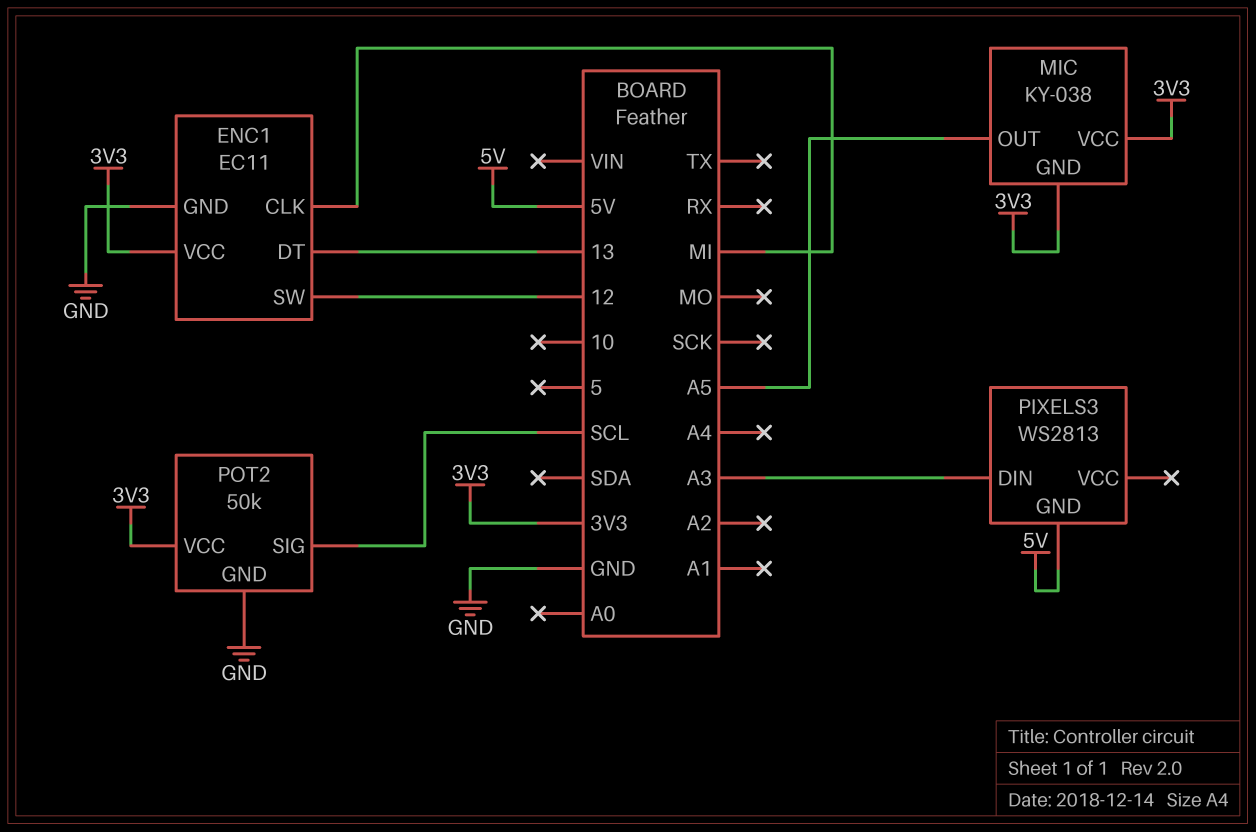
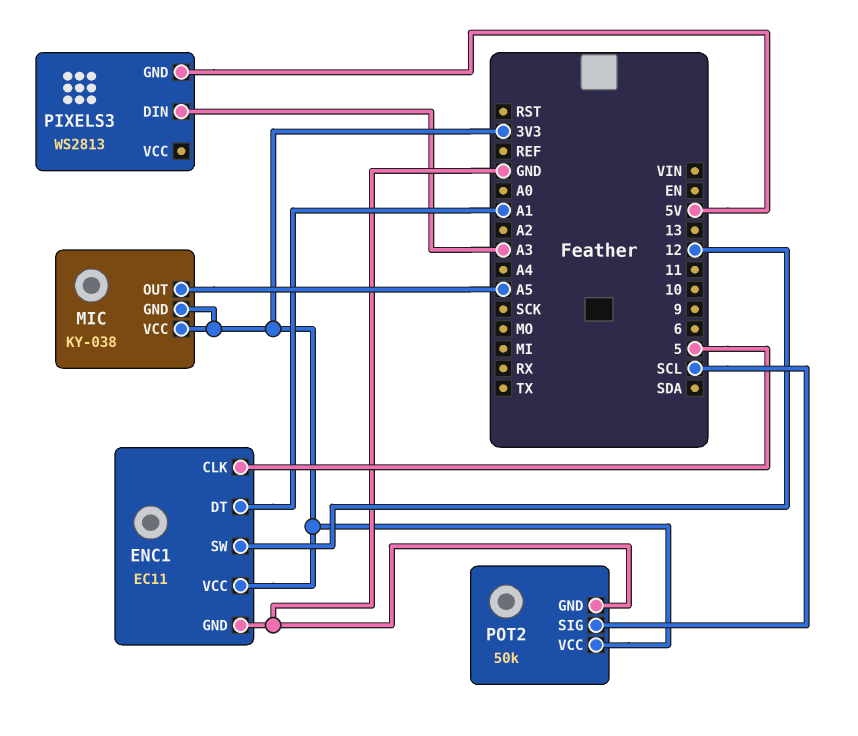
ENC1 pin CLK: MI -> 5
ENC1 pin DT: 13 -> A1

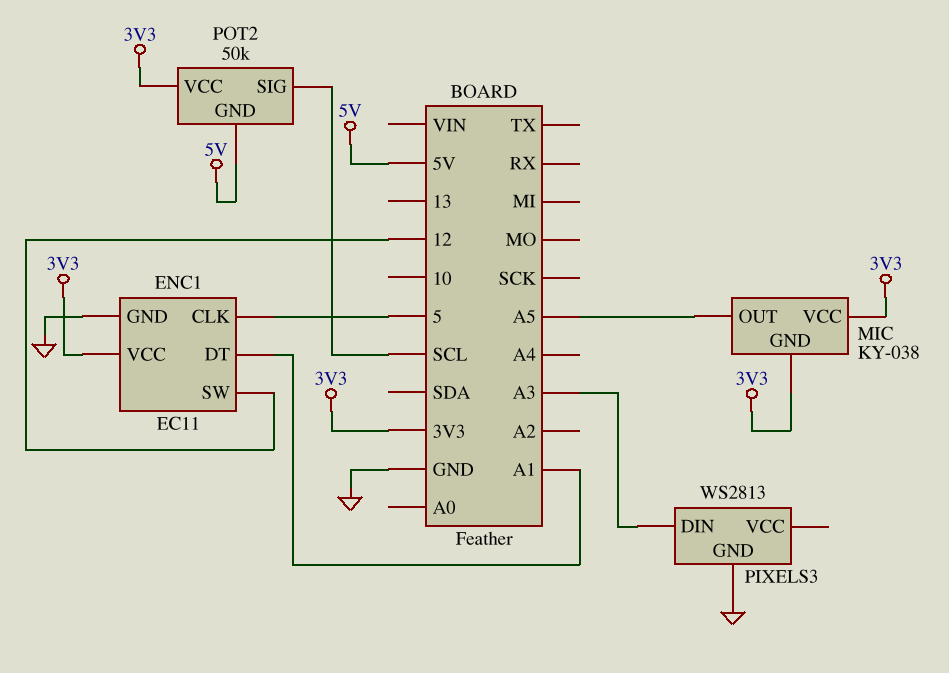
PIXELS3 pin GND: 5V -> GND
POT2 pin GND: GND -> 5V

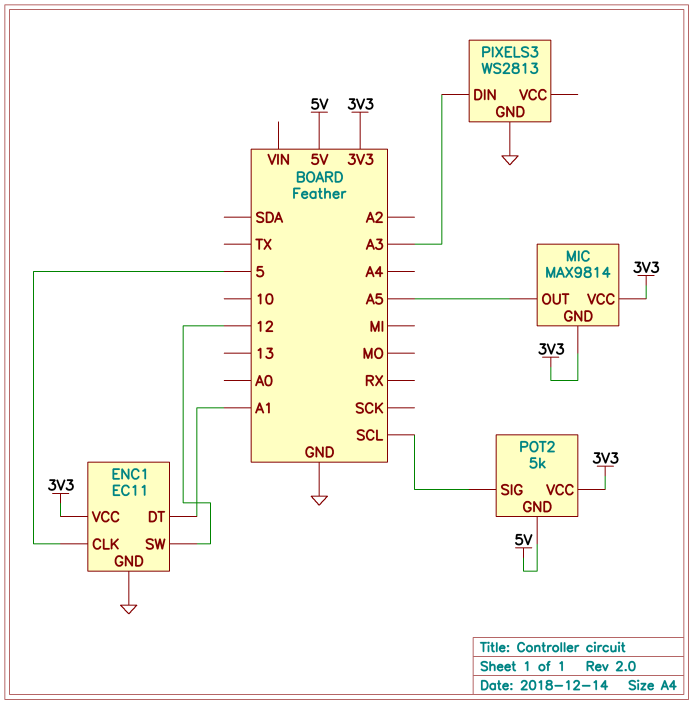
MIC: KY-038 -> MAX9814
POT2: 50k -> 5k

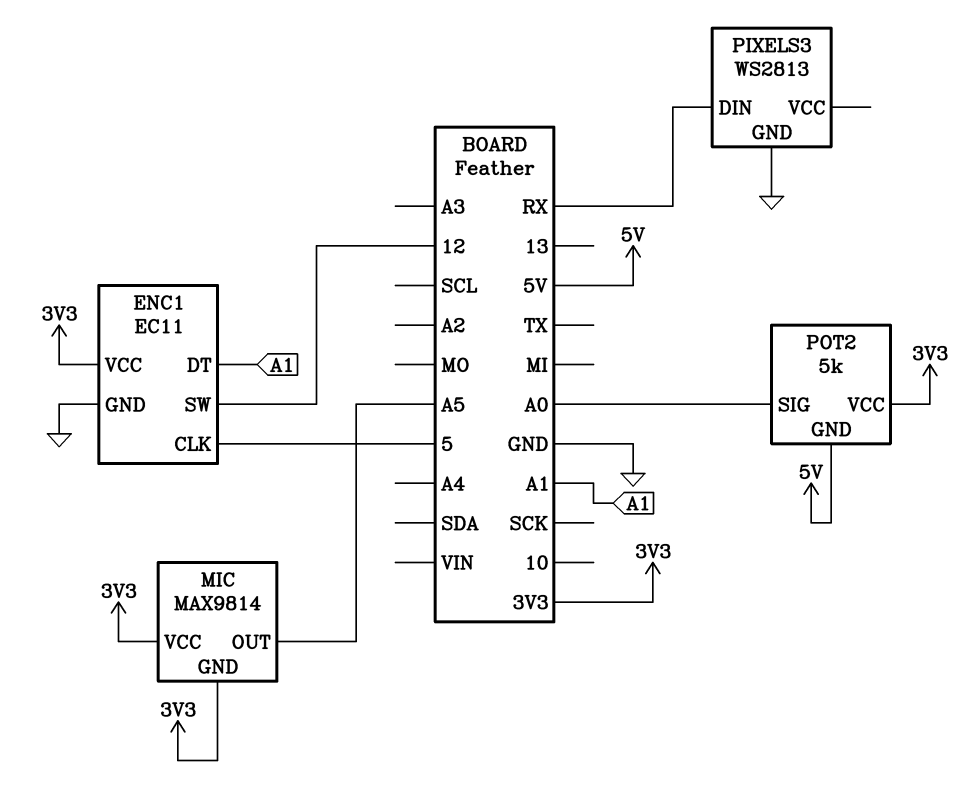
PIXELS3 pin DIN: A3 -> RX
POT2 pin SIG: SCL -> A0

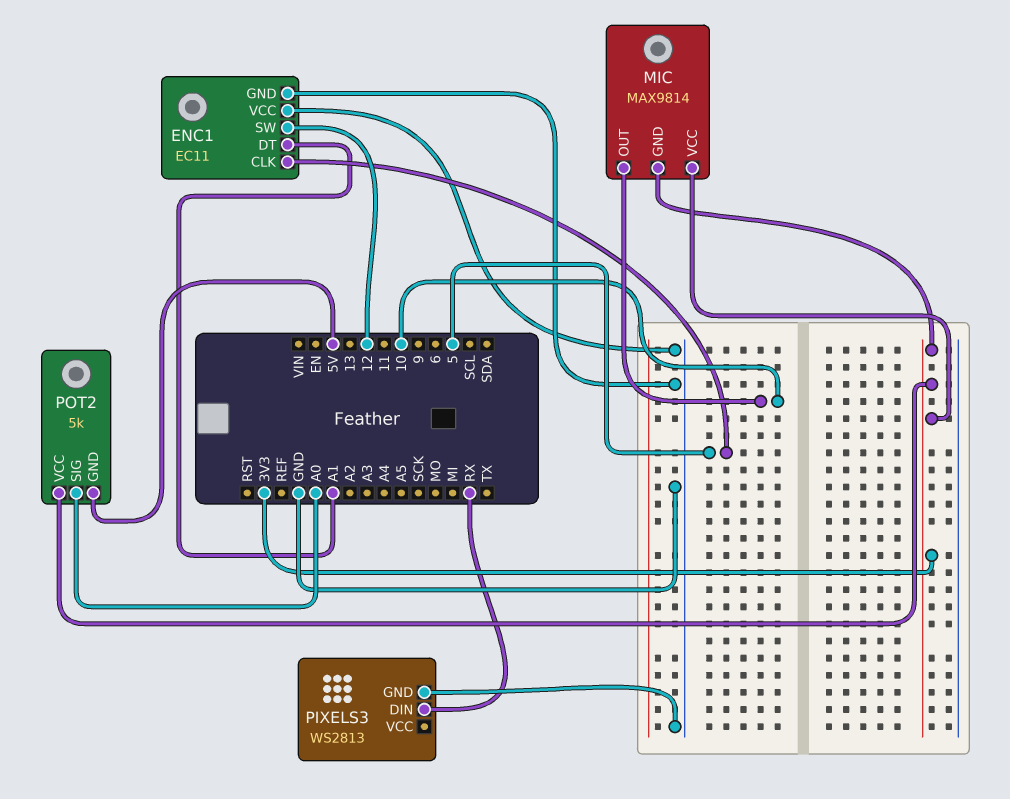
ENC1 pin VCC: 3V3 -> GND
MIC pin OUT: A5 -> 10

